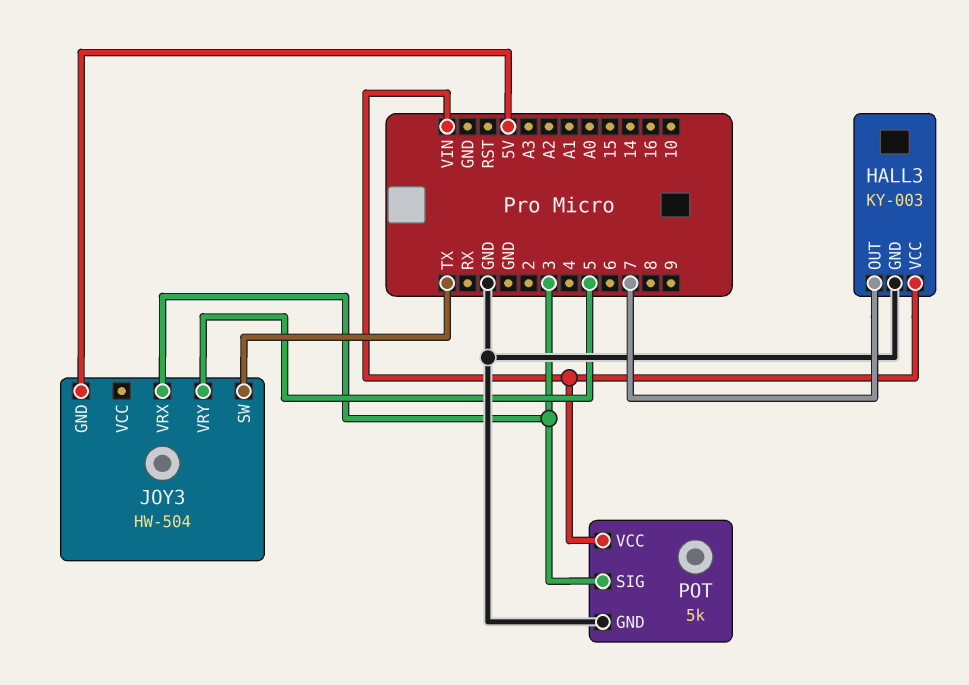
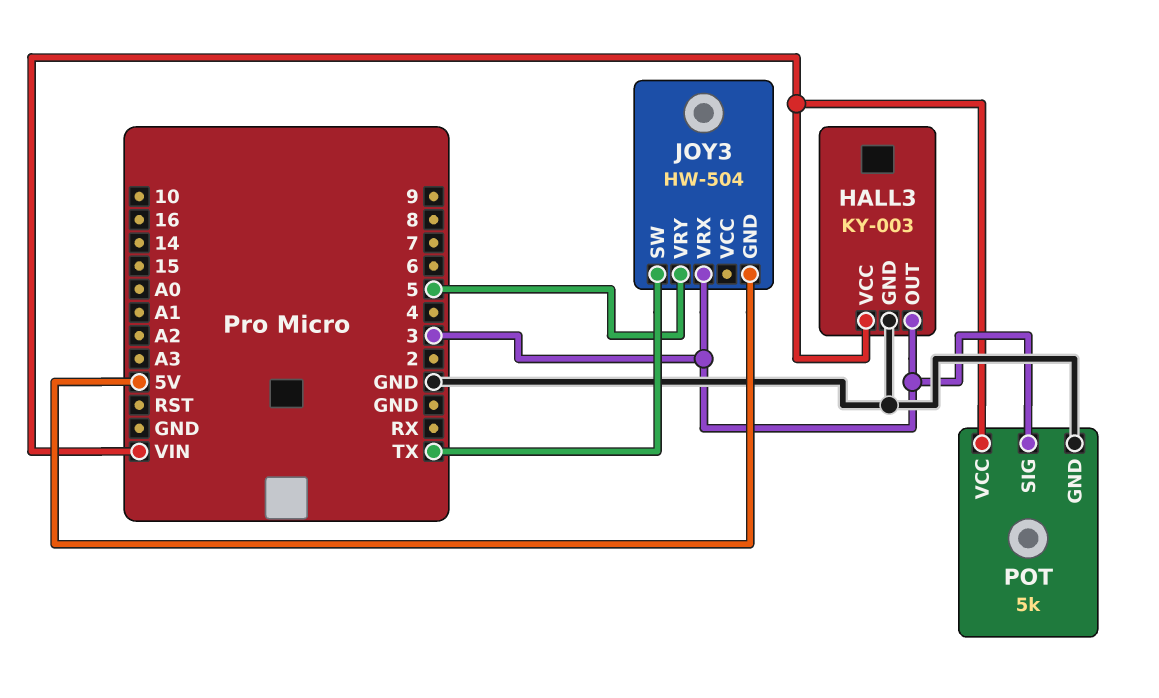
HALL3 pin OUT: 7 -> 3

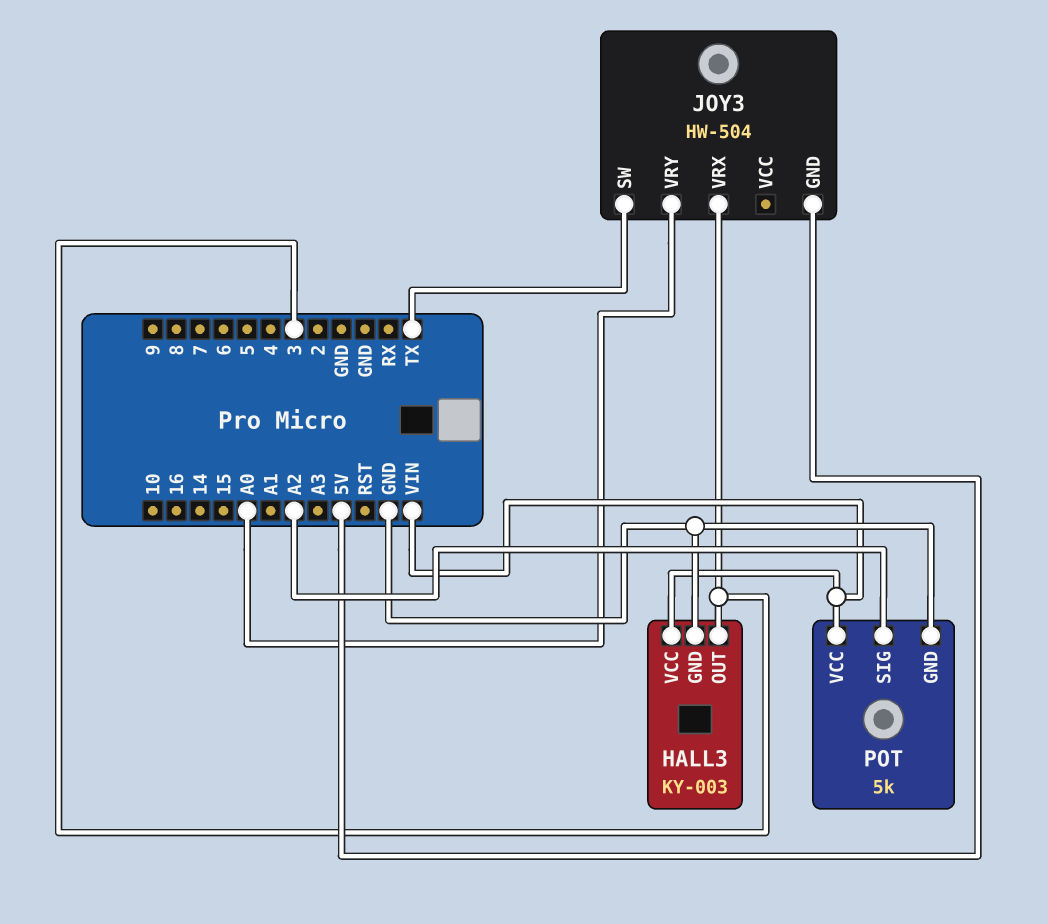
JOY3 pin VRY: 5 -> A0
POT pin SIG: 3 -> A2

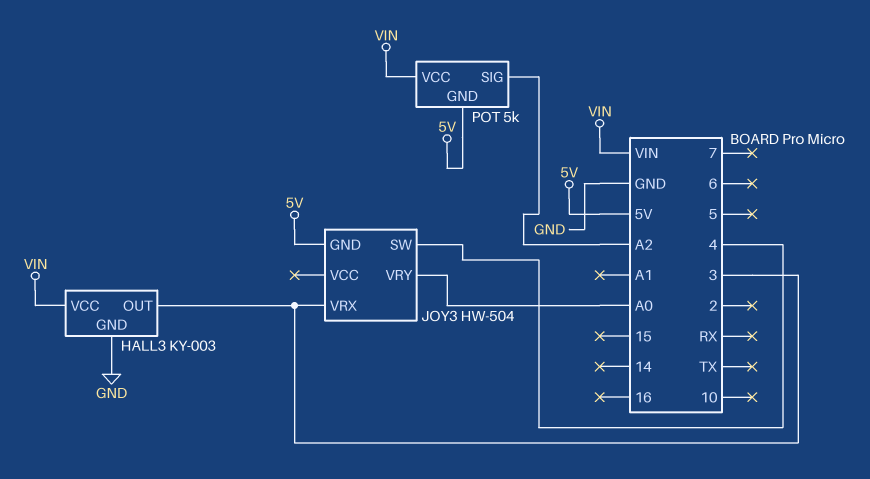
JOY3 pin SW: TX -> 4
POT pin GND: GND -> 5V

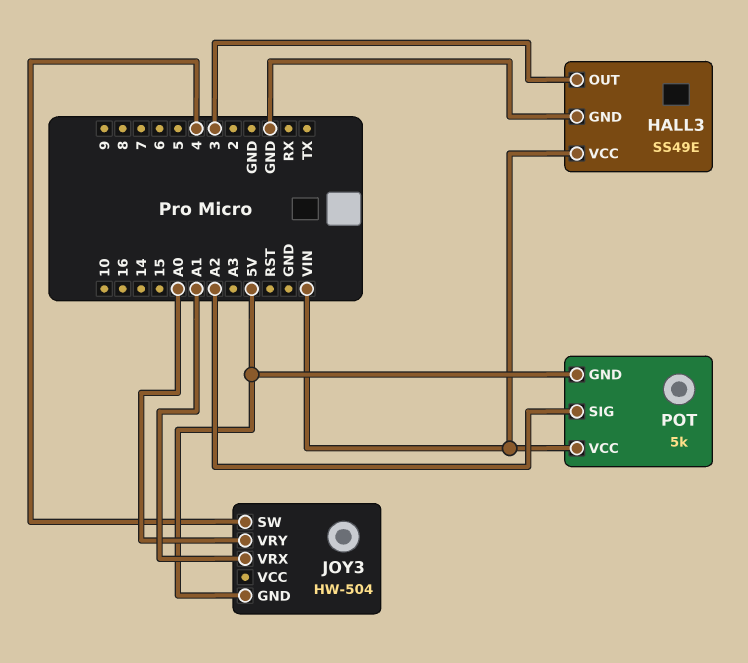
HALL3: KY-003 -> SS49E
JOY3 pin VRX: 3 -> A1

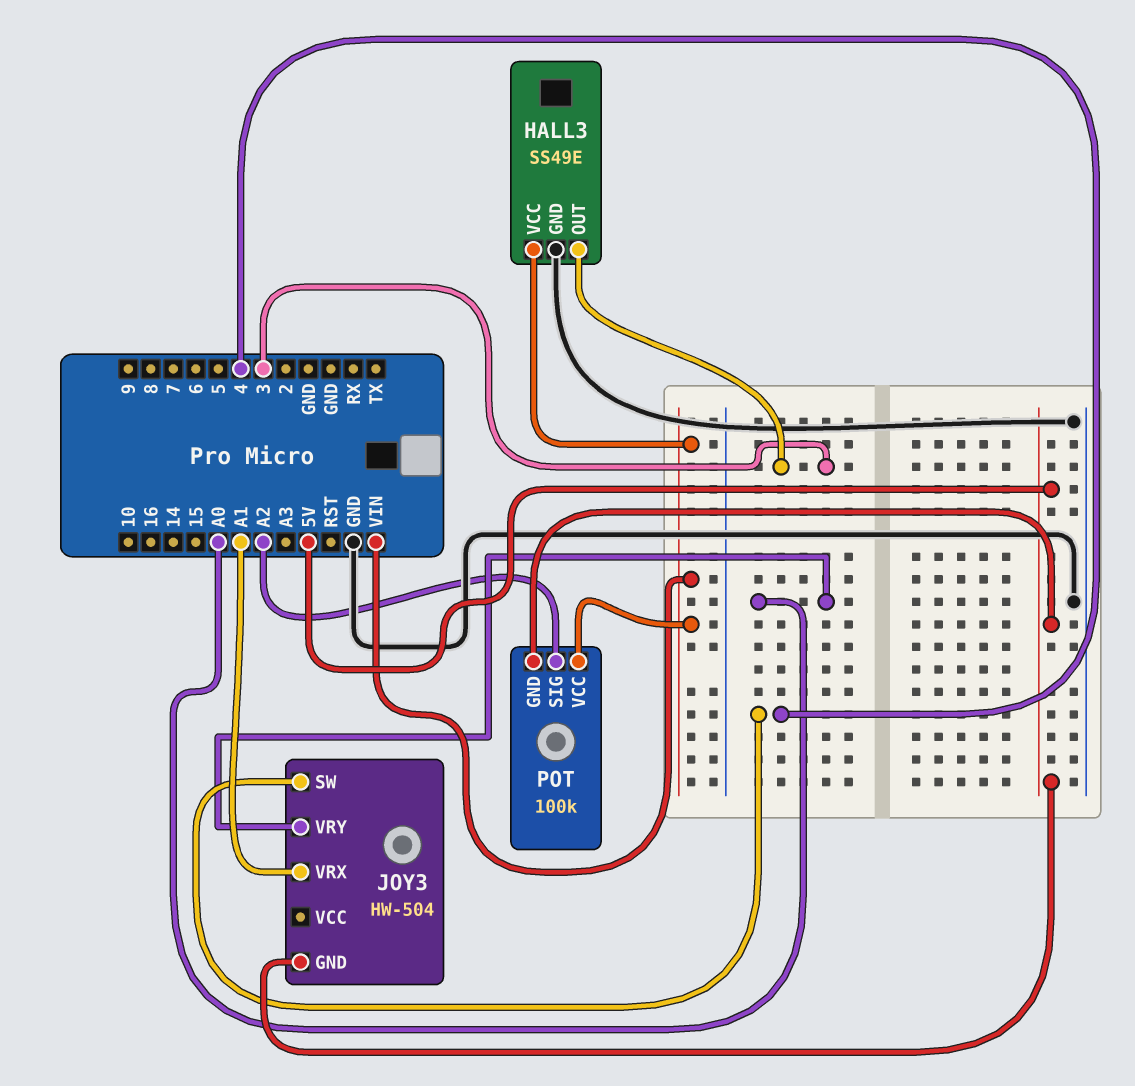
POT: 5k -> 100k

